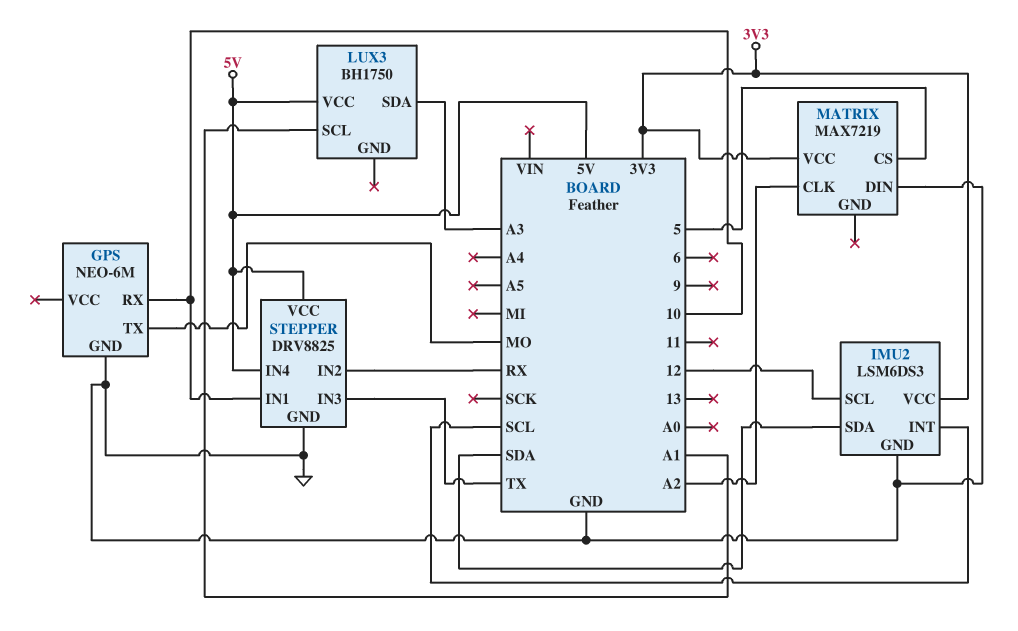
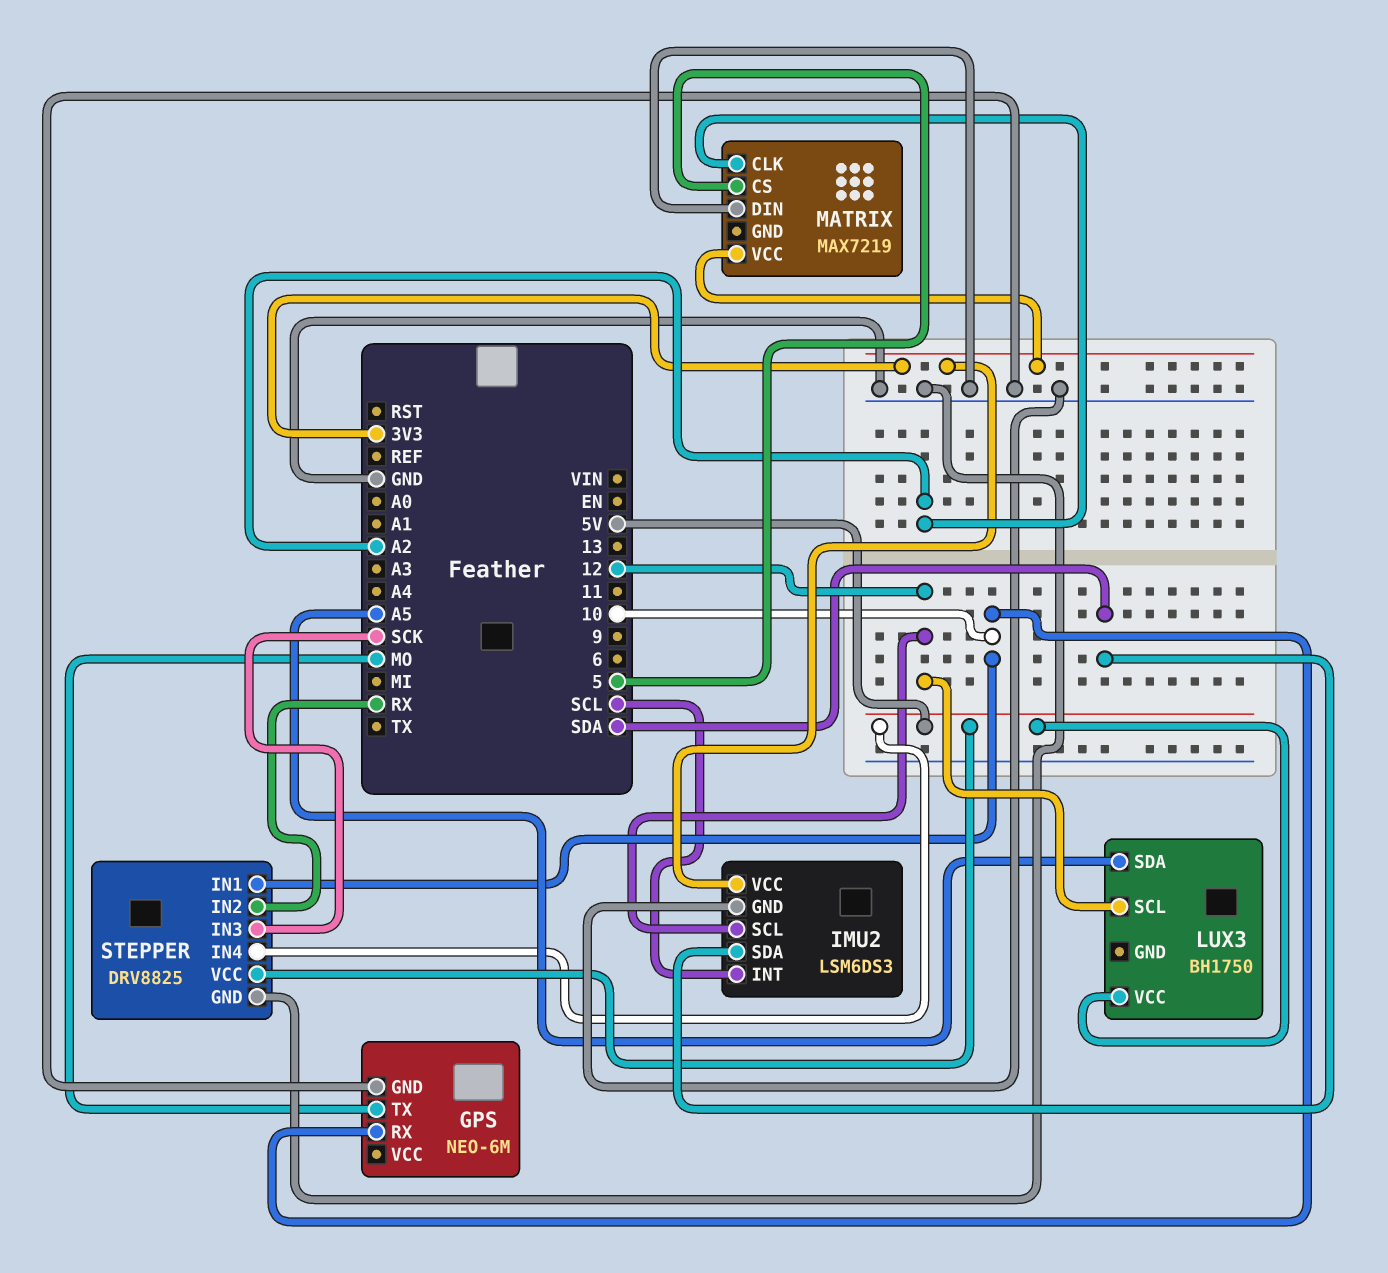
LUX3 pin SCL: A1 -> 12
LUX3 pin SDA: A3 -> A5
STEPPER pin IN3: TX -> SCK

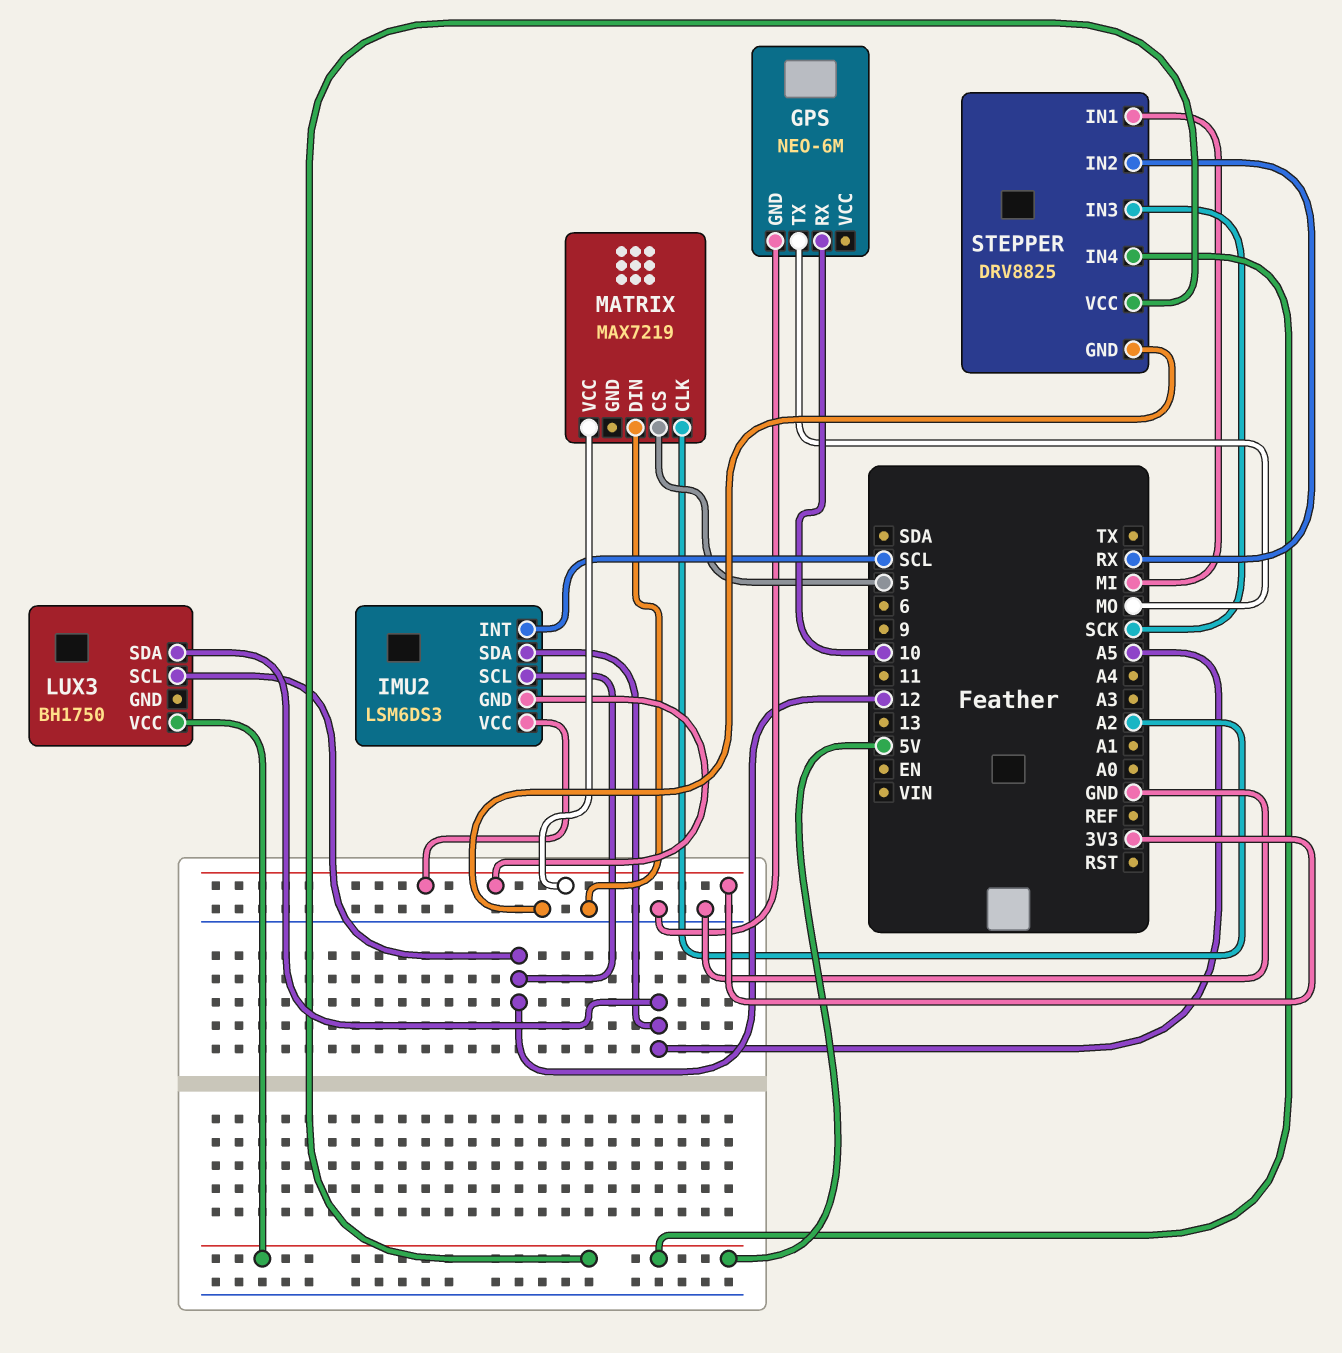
IMU2 pin GND: GND -> 3V3
IMU2 pin SDA: SDA -> A5
STEPPER pin IN1: 10 -> MI

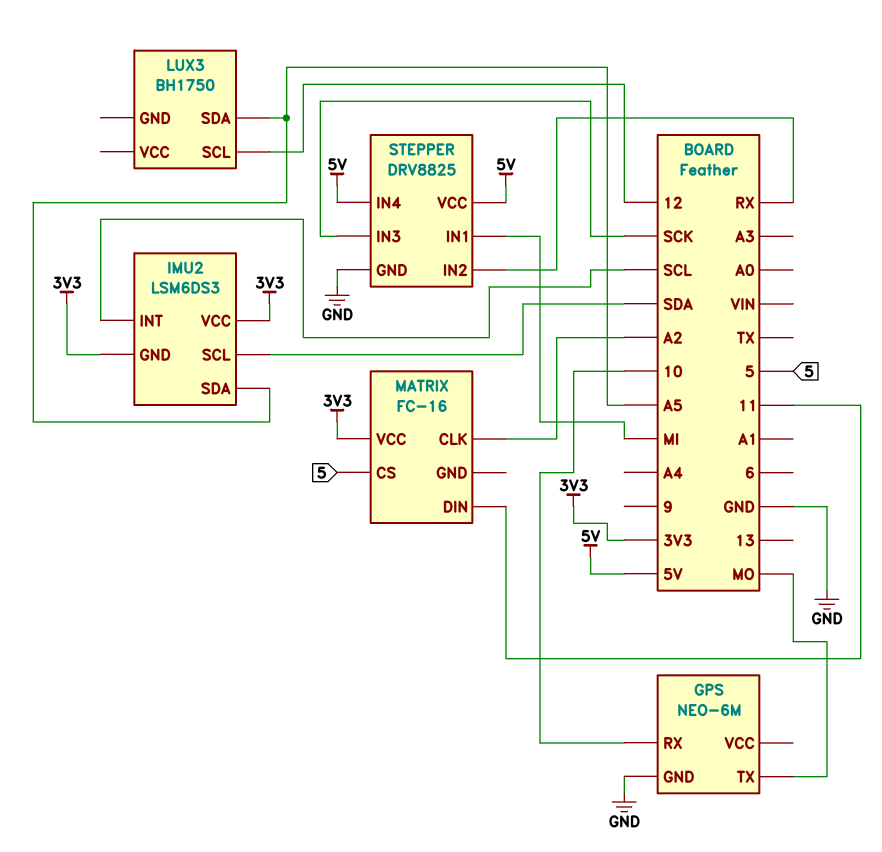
IMU2 pin SCL: 12 -> SDA
LUX3 pin VCC: 5V -> none
MATRIX: MAX7219 -> FC-16
MATRIX pin DIN: GND -> 11

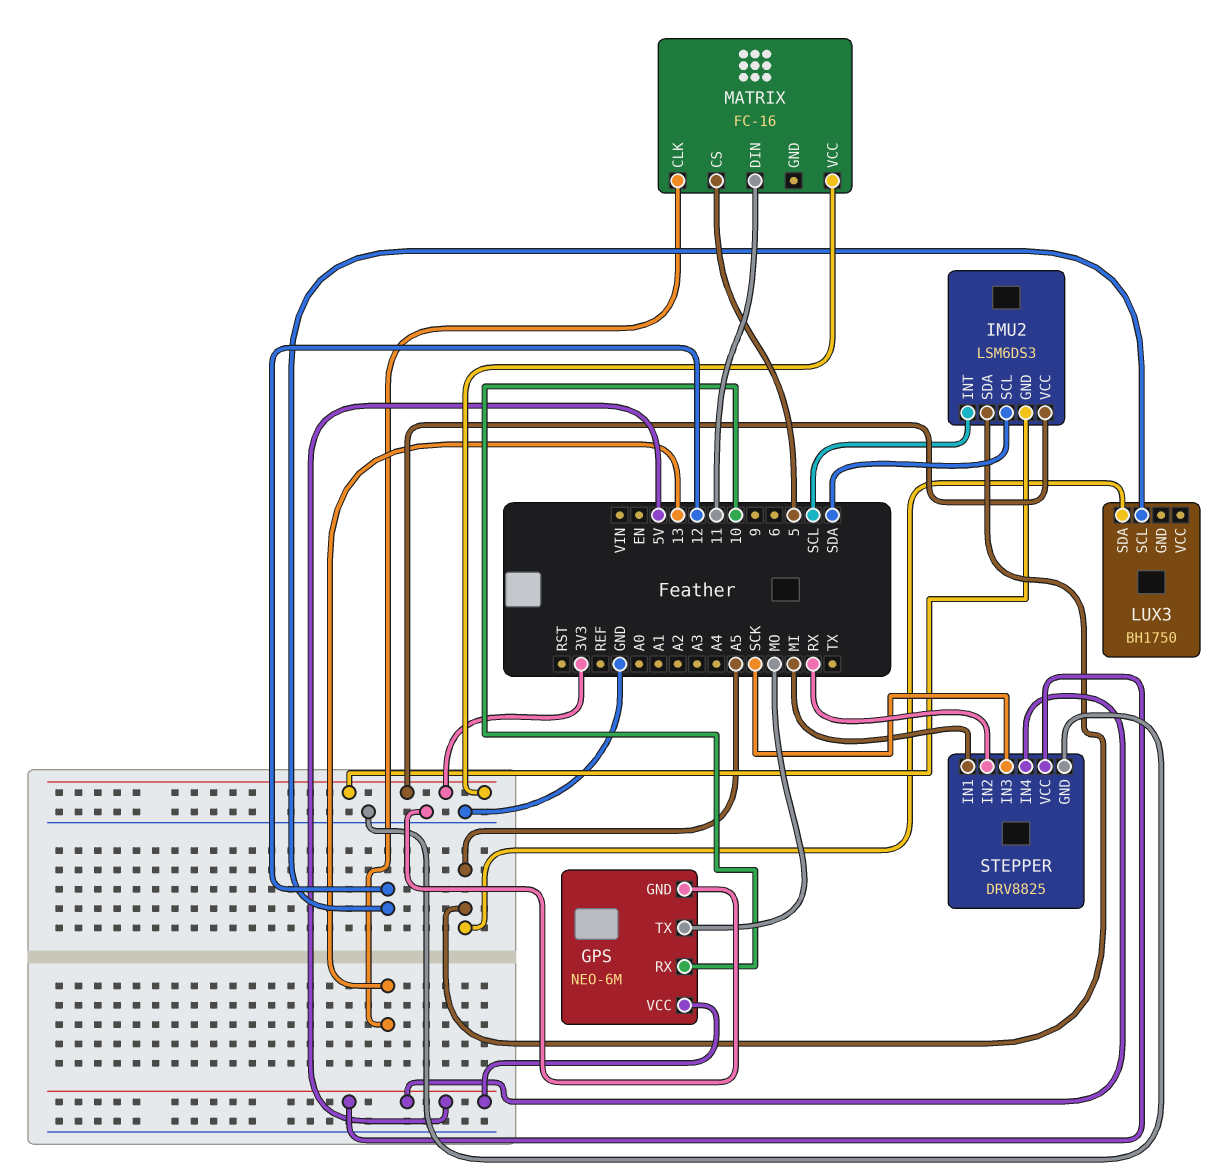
GPS pin VCC: none -> 5V
MATRIX pin CLK: A2 -> 13

